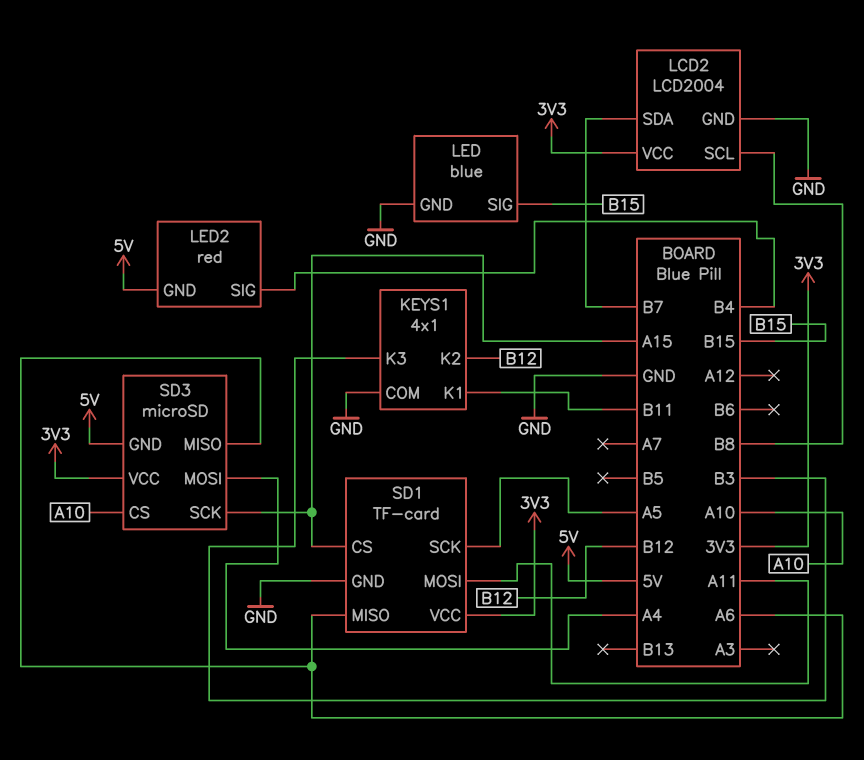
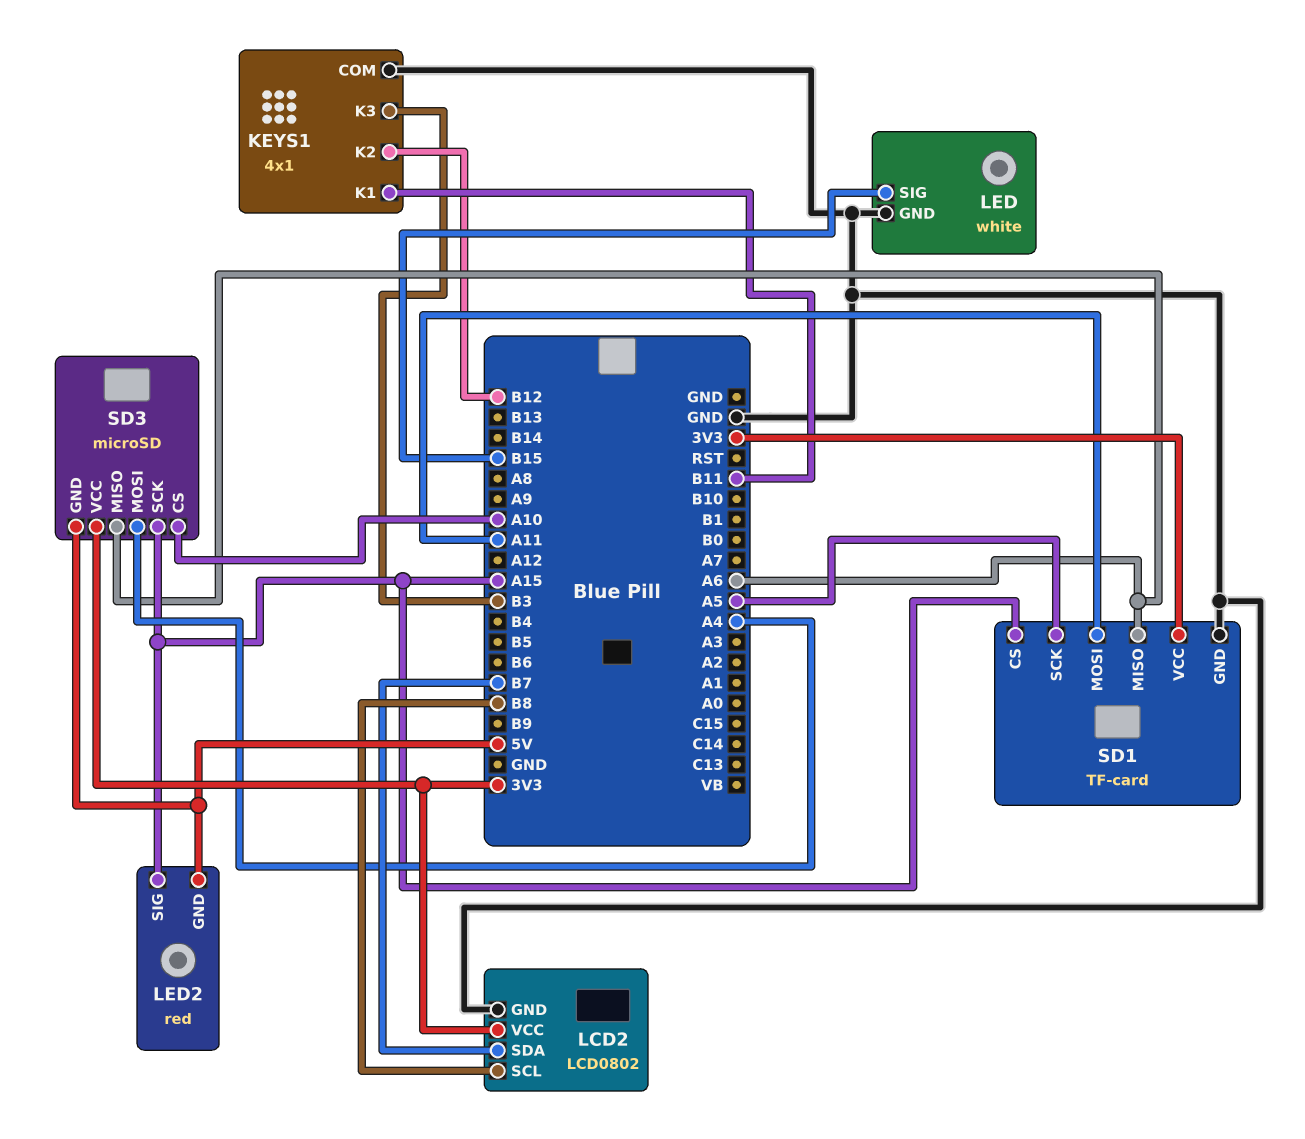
LCD2: LCD2004 -> LCD0802
LED: blue -> white
LED2 pin SIG: B4 -> A15

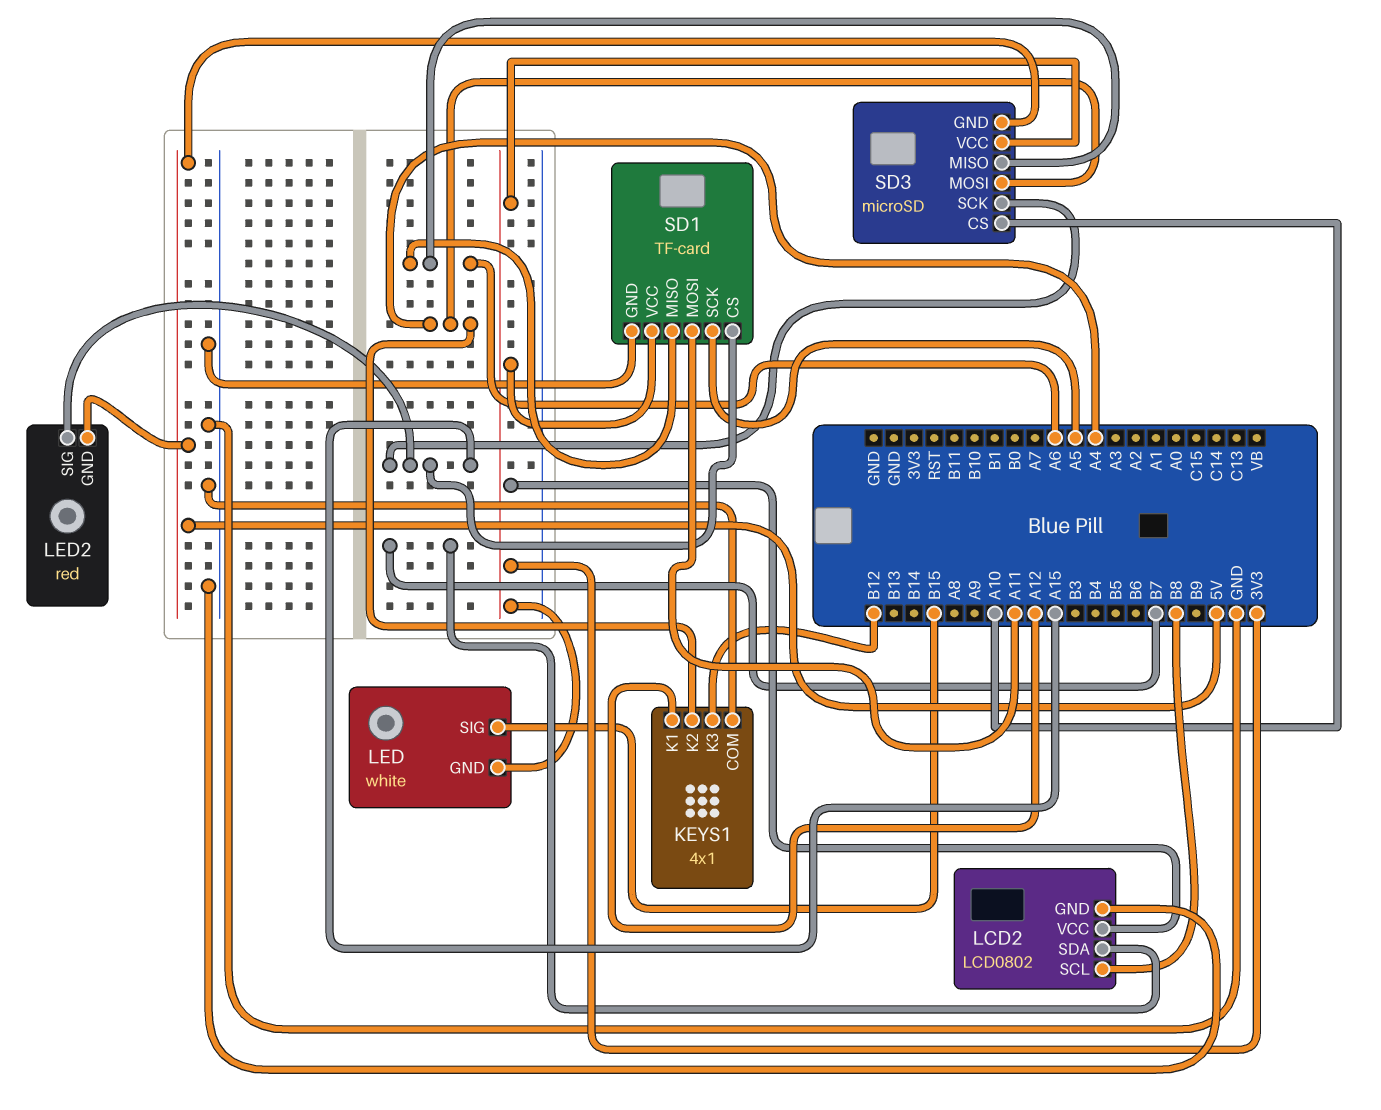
KEYS1 pin K1: B11 -> A12
KEYS1 pin K2: B12 -> A4
KEYS1 pin K3: B3 -> B12
LED pin GND: GND -> 3V3

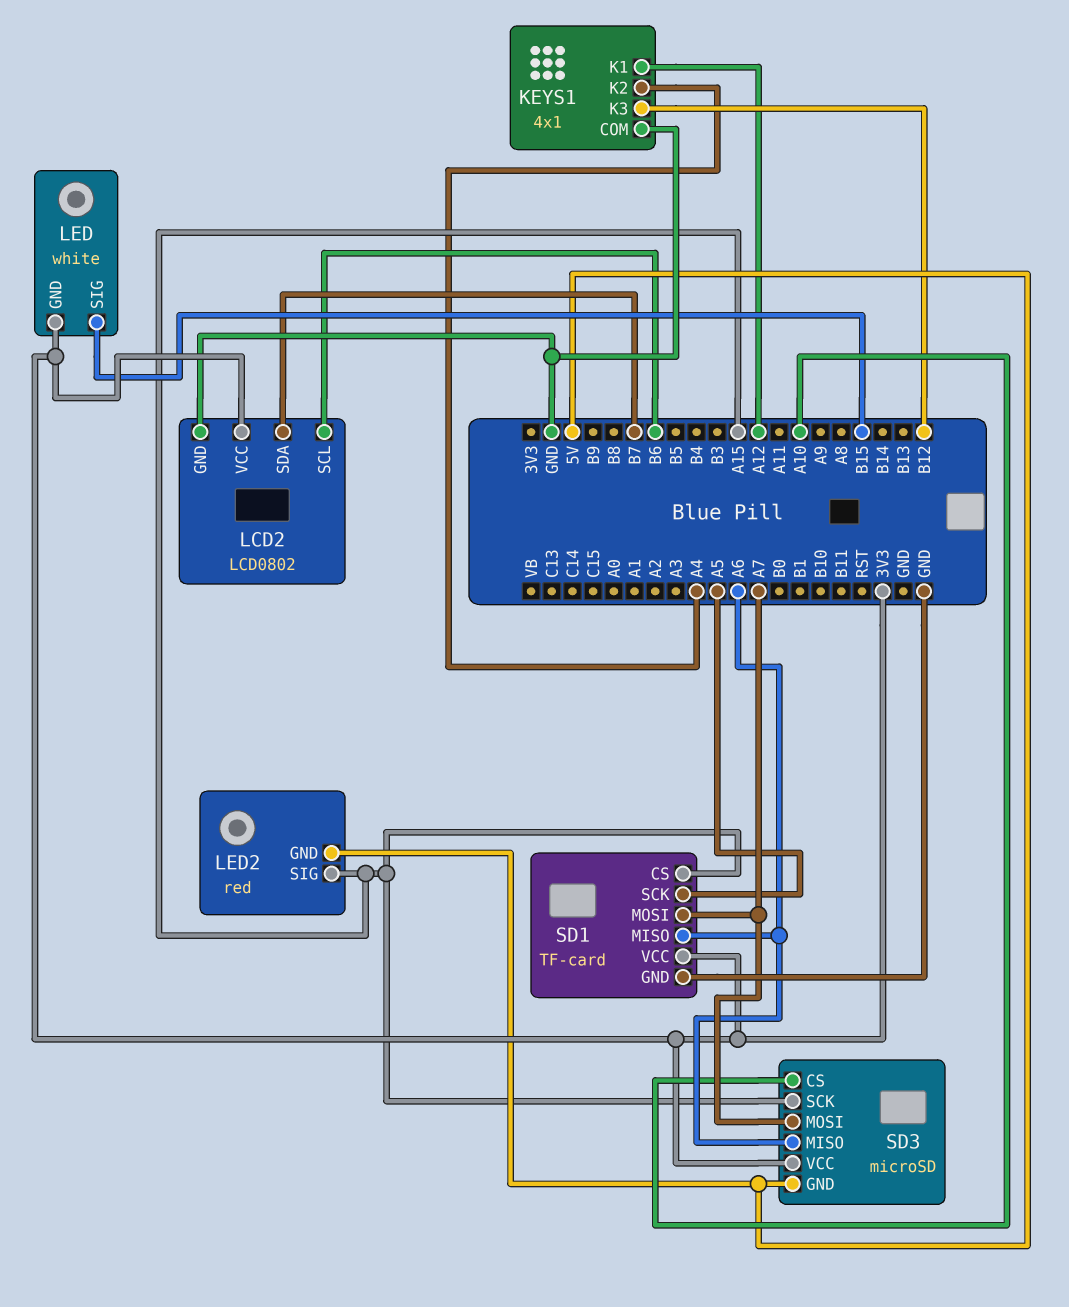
LCD2 pin SCL: B8 -> B6
SD1 pin MOSI: A11 -> A7
SD3 pin MOSI: A4 -> A7

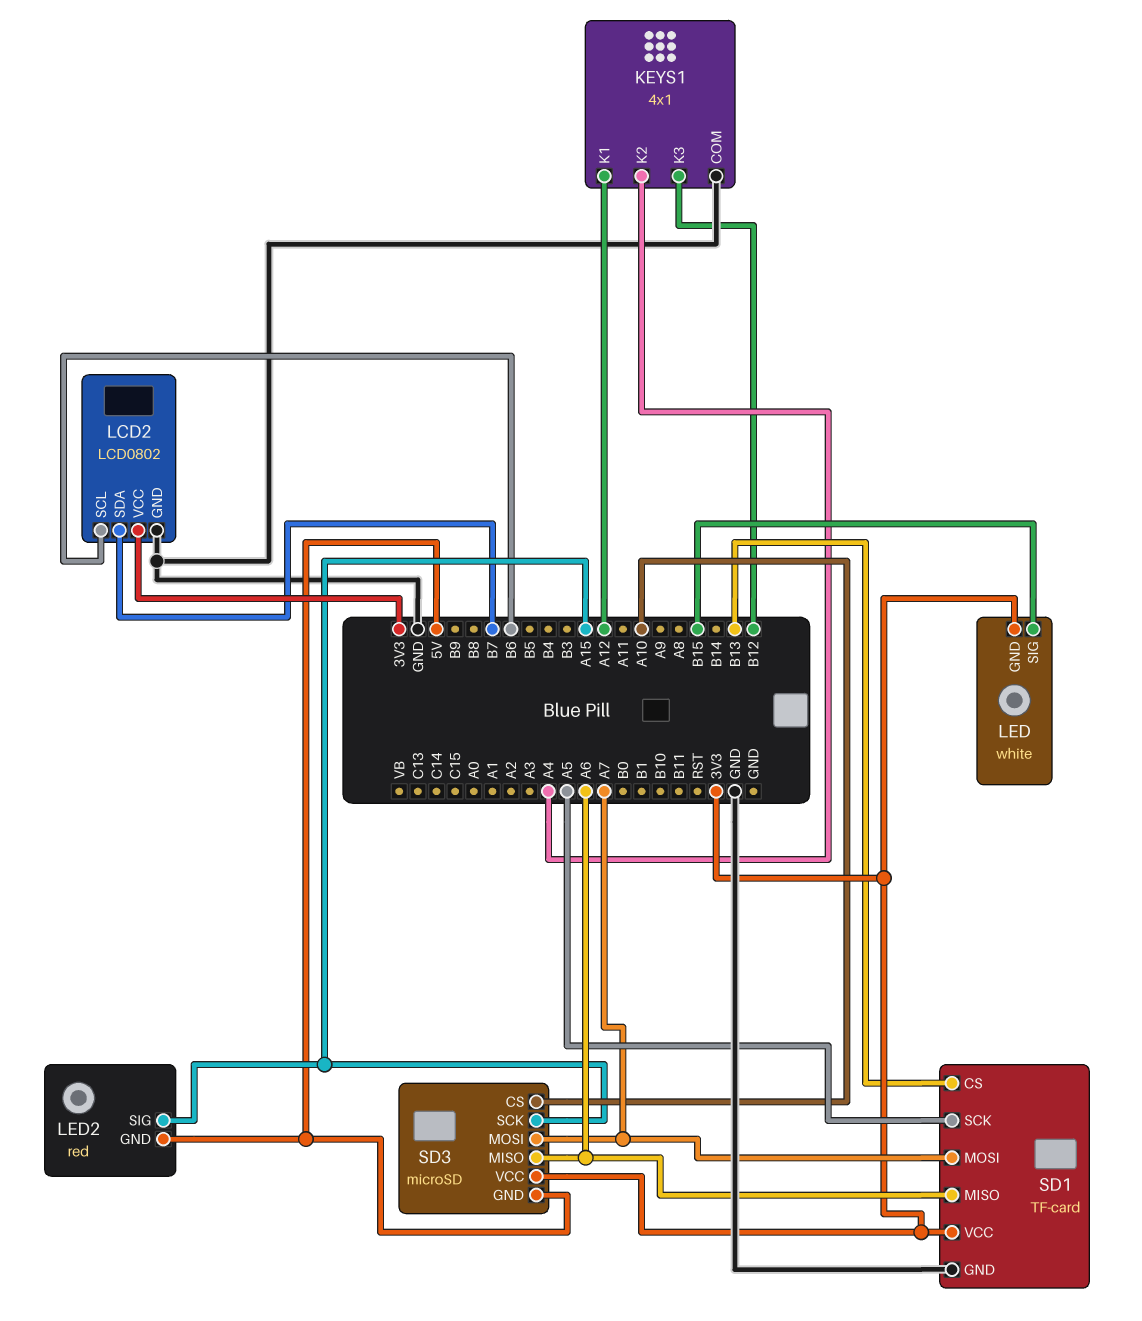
SD1 pin CS: A15 -> B13

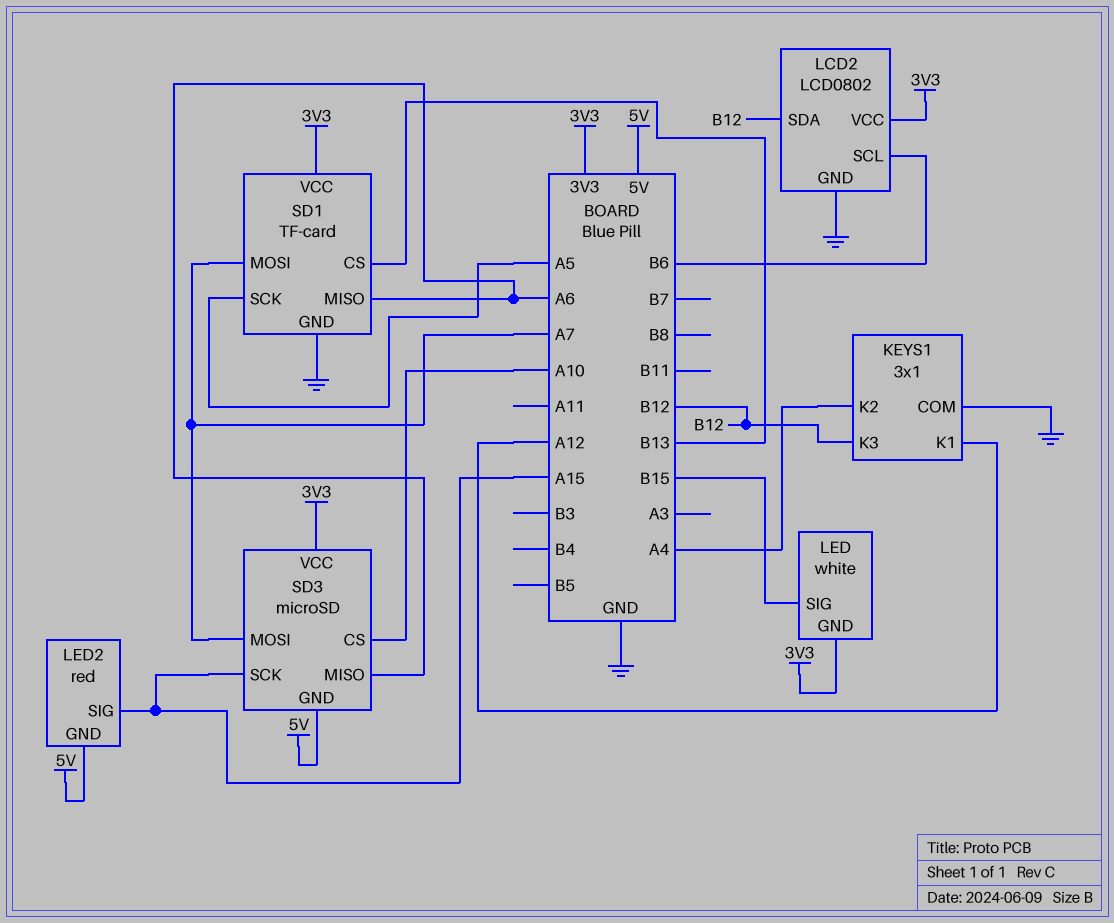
KEYS1: 4x1 -> 3x1
LCD2 pin SDA: B7 -> B12

